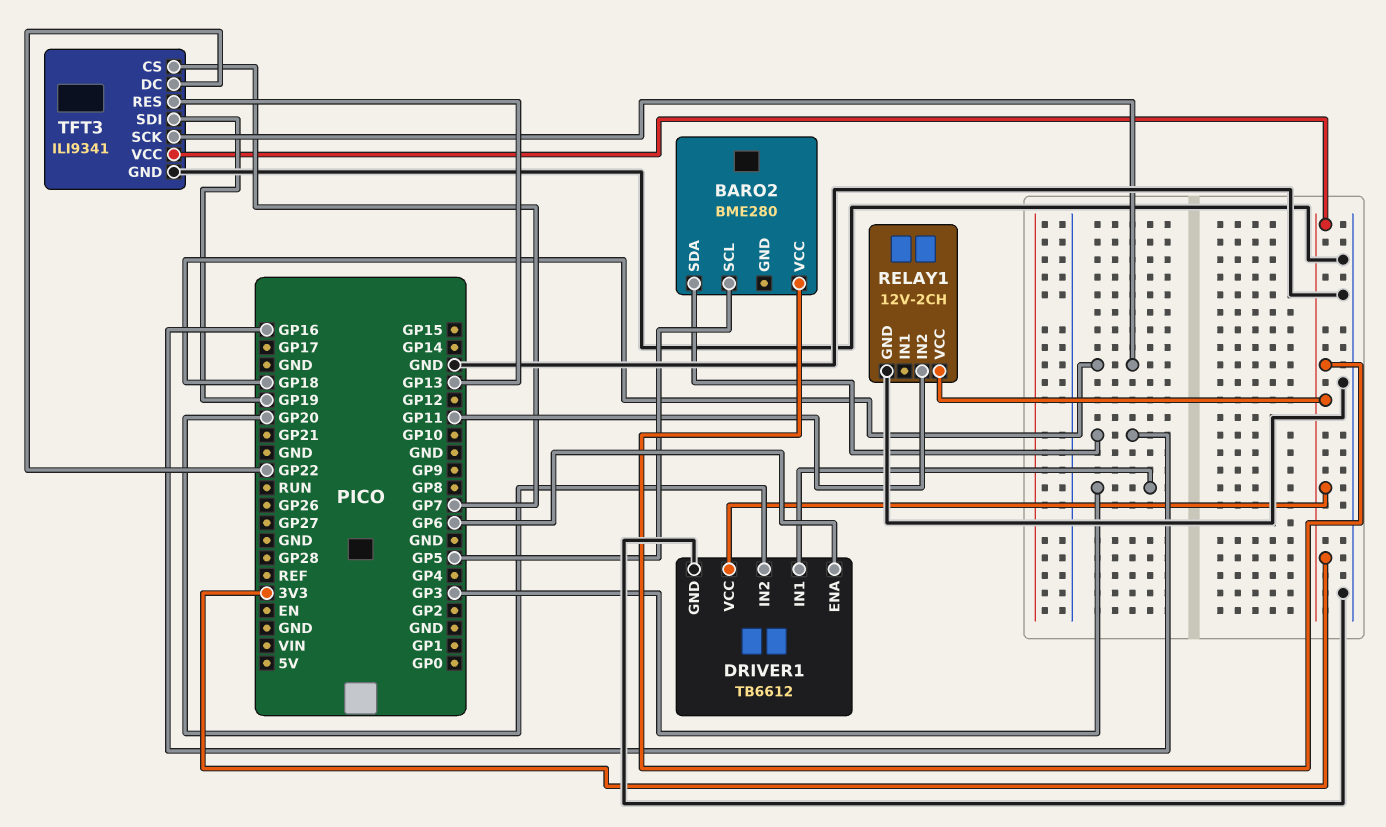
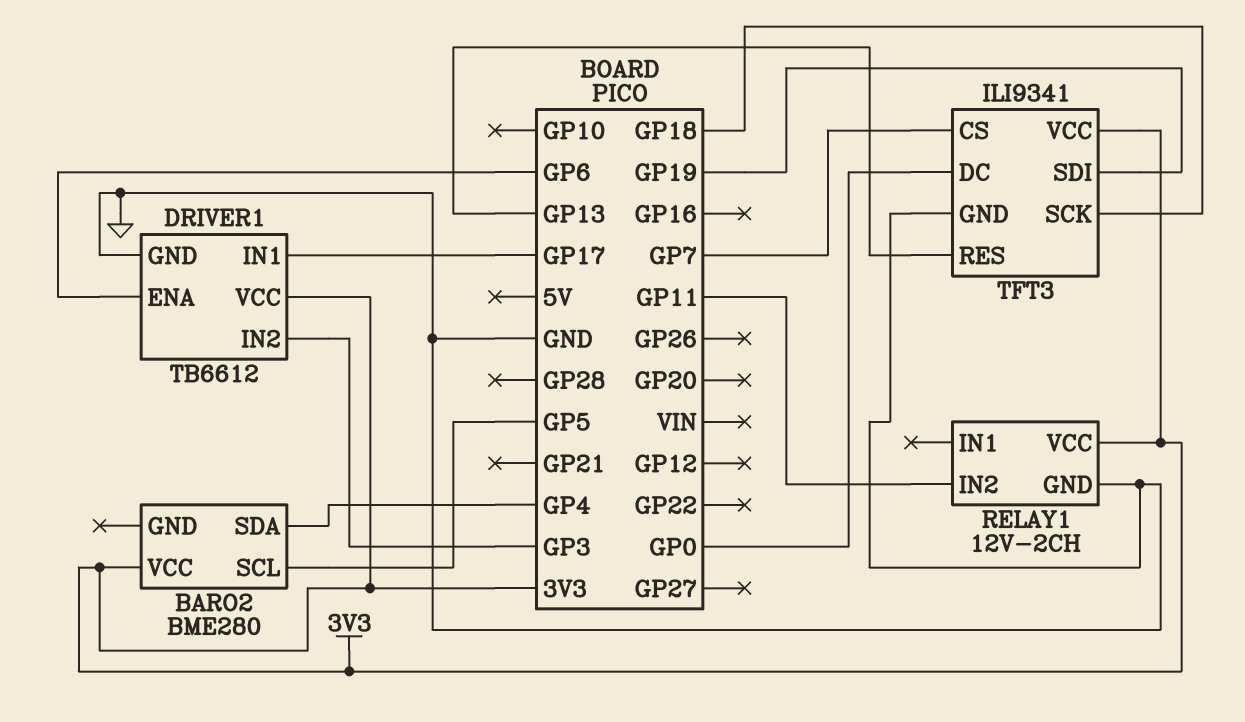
BARO2 pin SDA: GP16 -> GP4
DRIVER1 pin IN1: GP3 -> GP17
DRIVER1 pin IN2: GP20 -> GP3
TFT3 pin DC: GP22 -> GP0

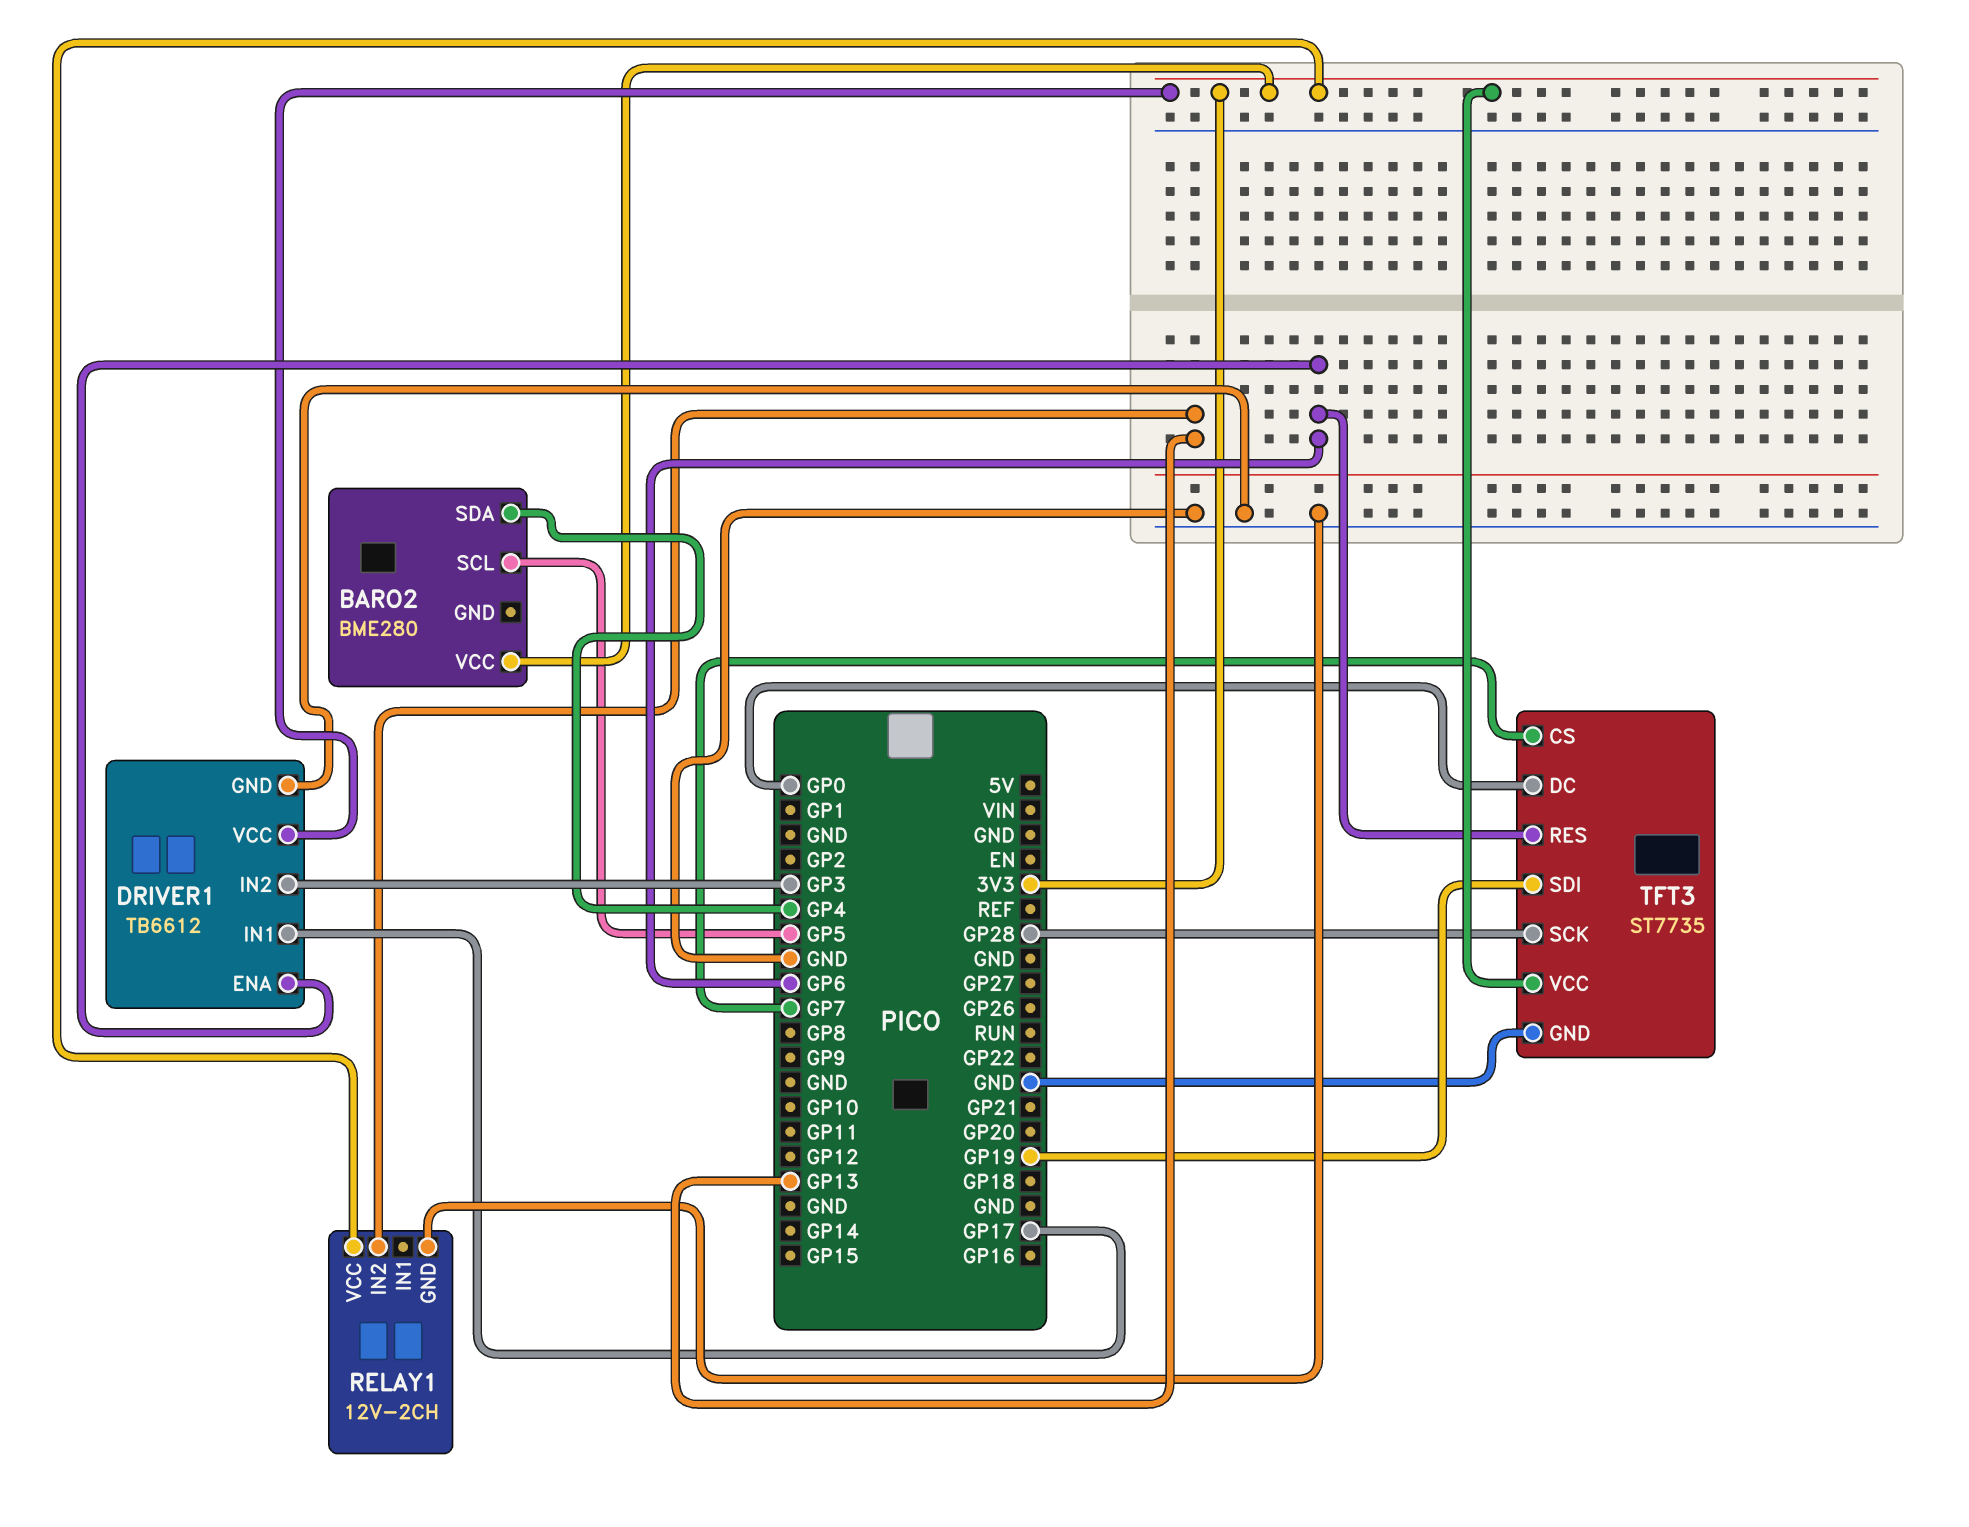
RELAY1 pin IN2: GP11 -> GP13
TFT3: ILI9341 -> ST7735
TFT3 pin RES: GP13 -> GP6
TFT3 pin SCK: GP18 -> GP28

